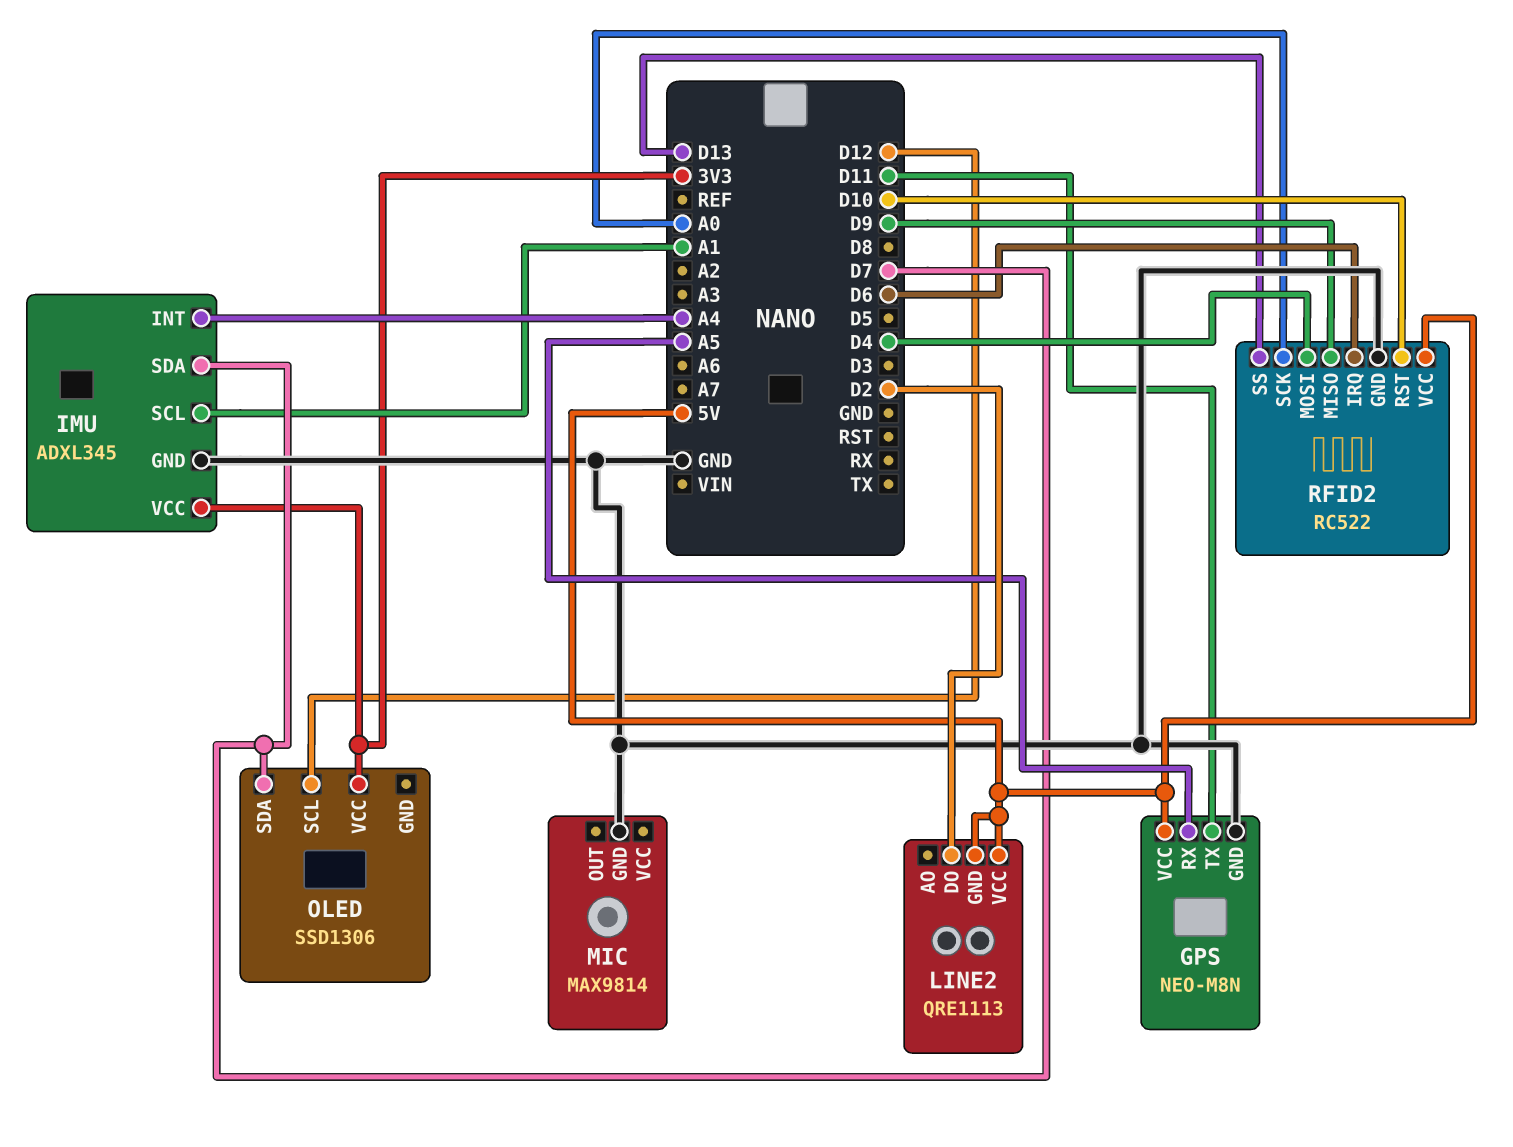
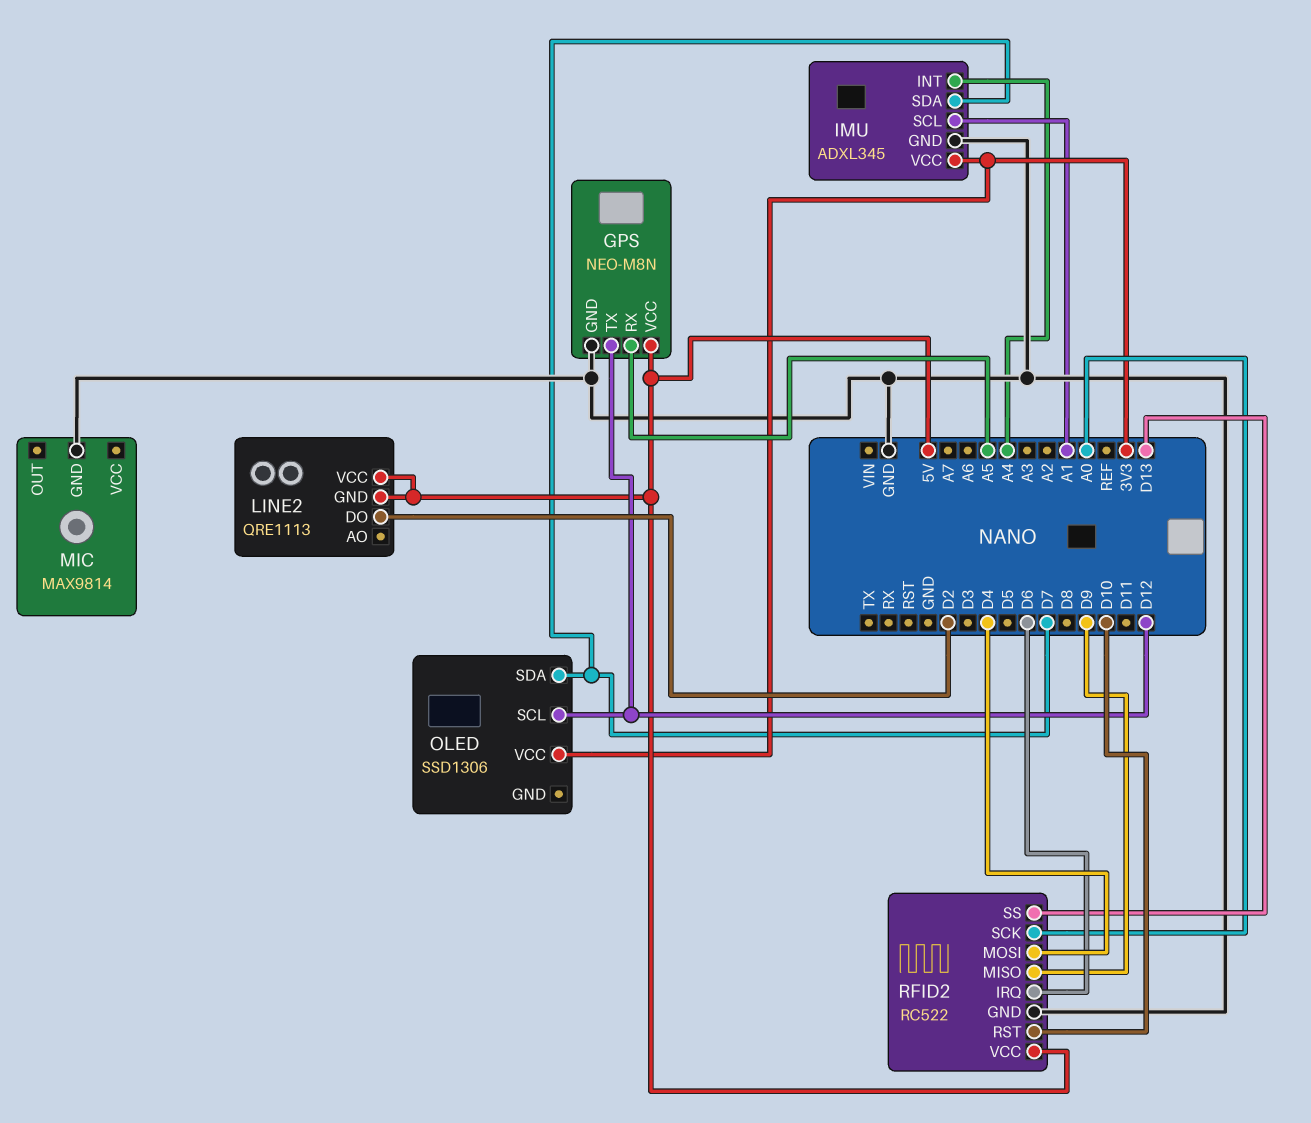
GPS pin TX: D11 -> D12

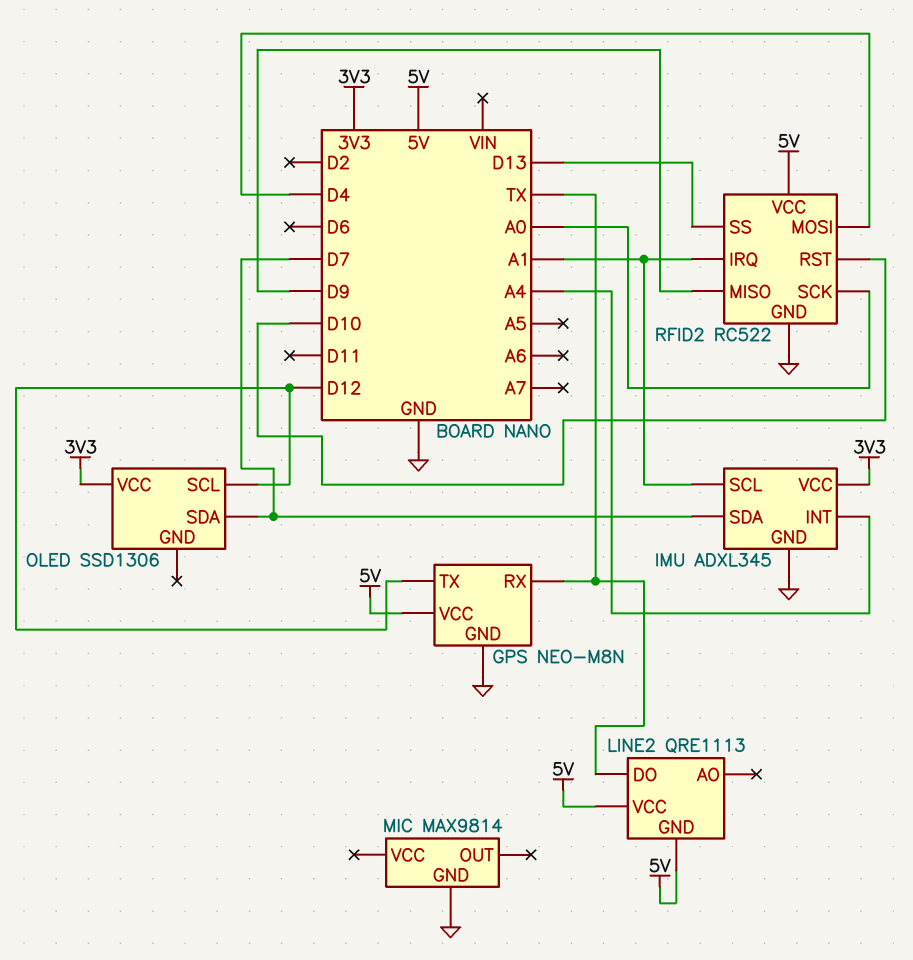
GPS pin RX: A5 -> TX
LINE2 pin DO: D2 -> TX
RFID2 pin IRQ: D6 -> A1

